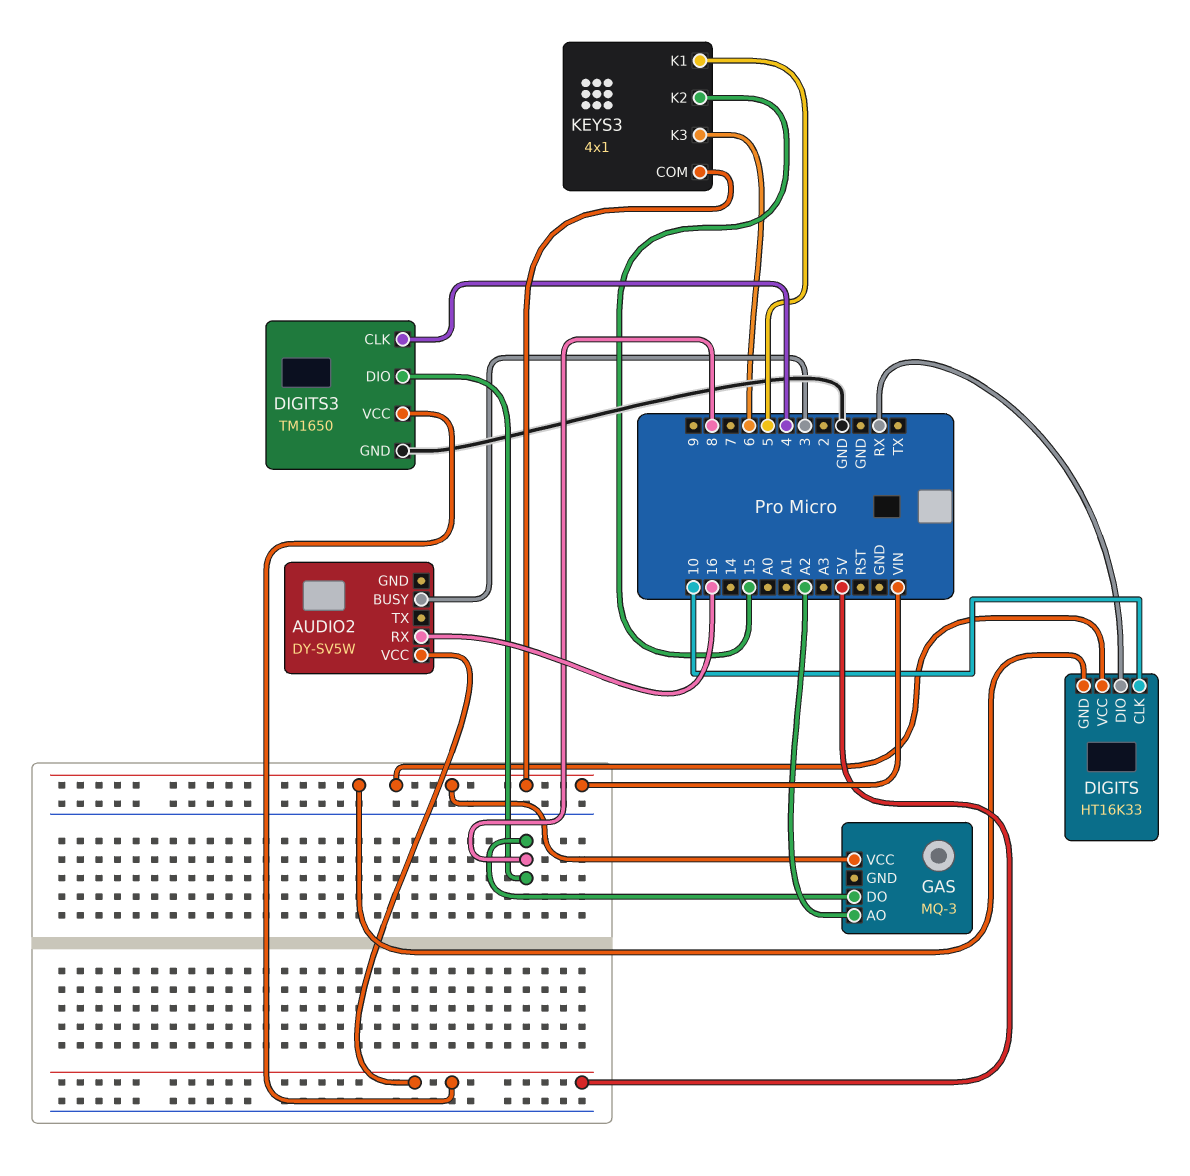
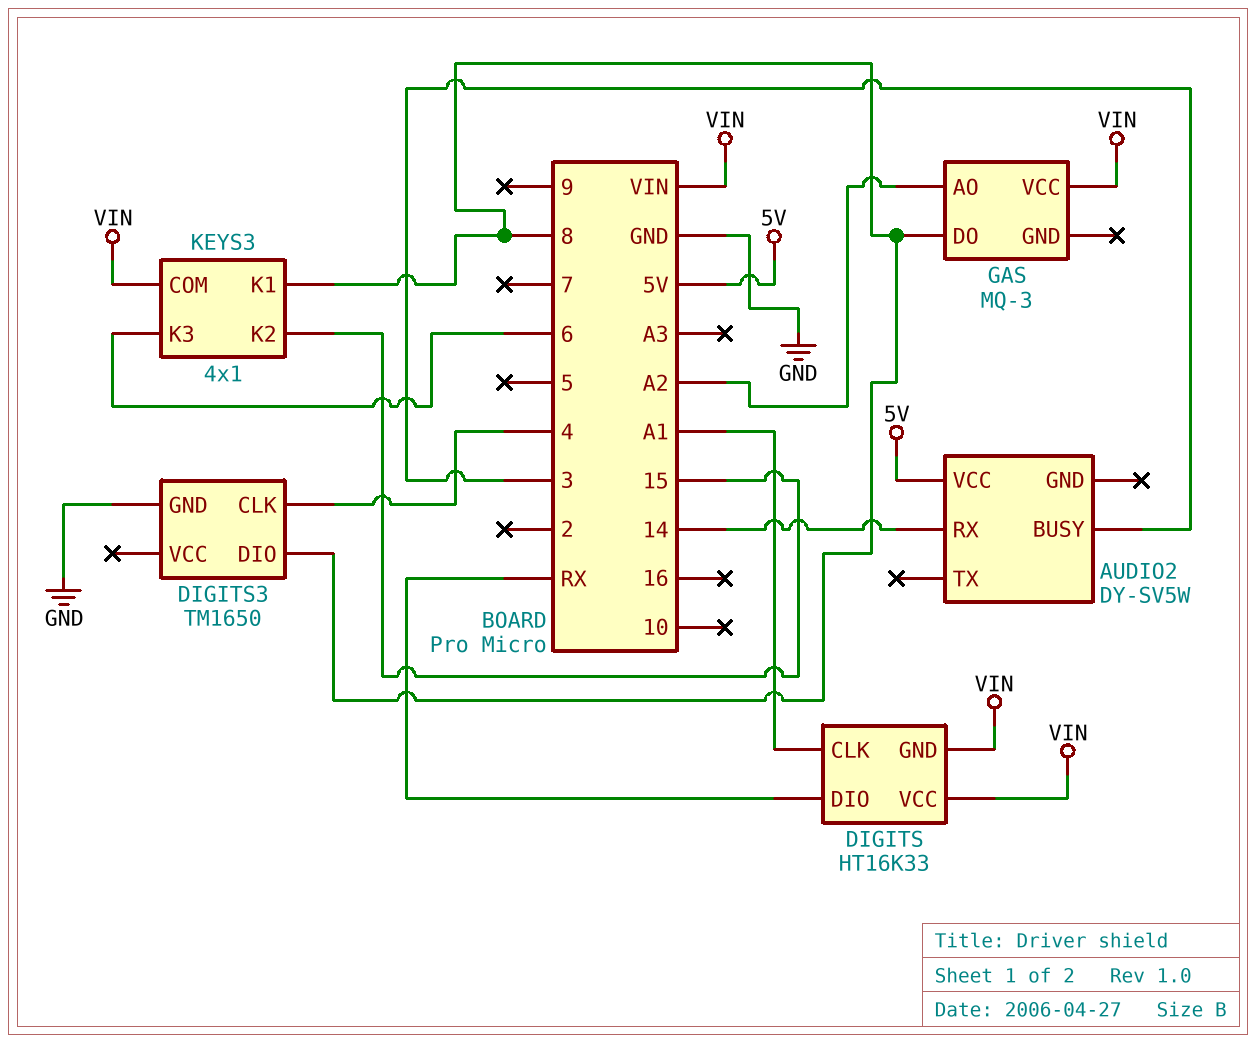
AUDIO2 pin RX: 16 -> 14
DIGITS pin CLK: 10 -> A1
DIGITS3 pin VCC: 5V -> none
KEYS3 pin K1: 5 -> 8

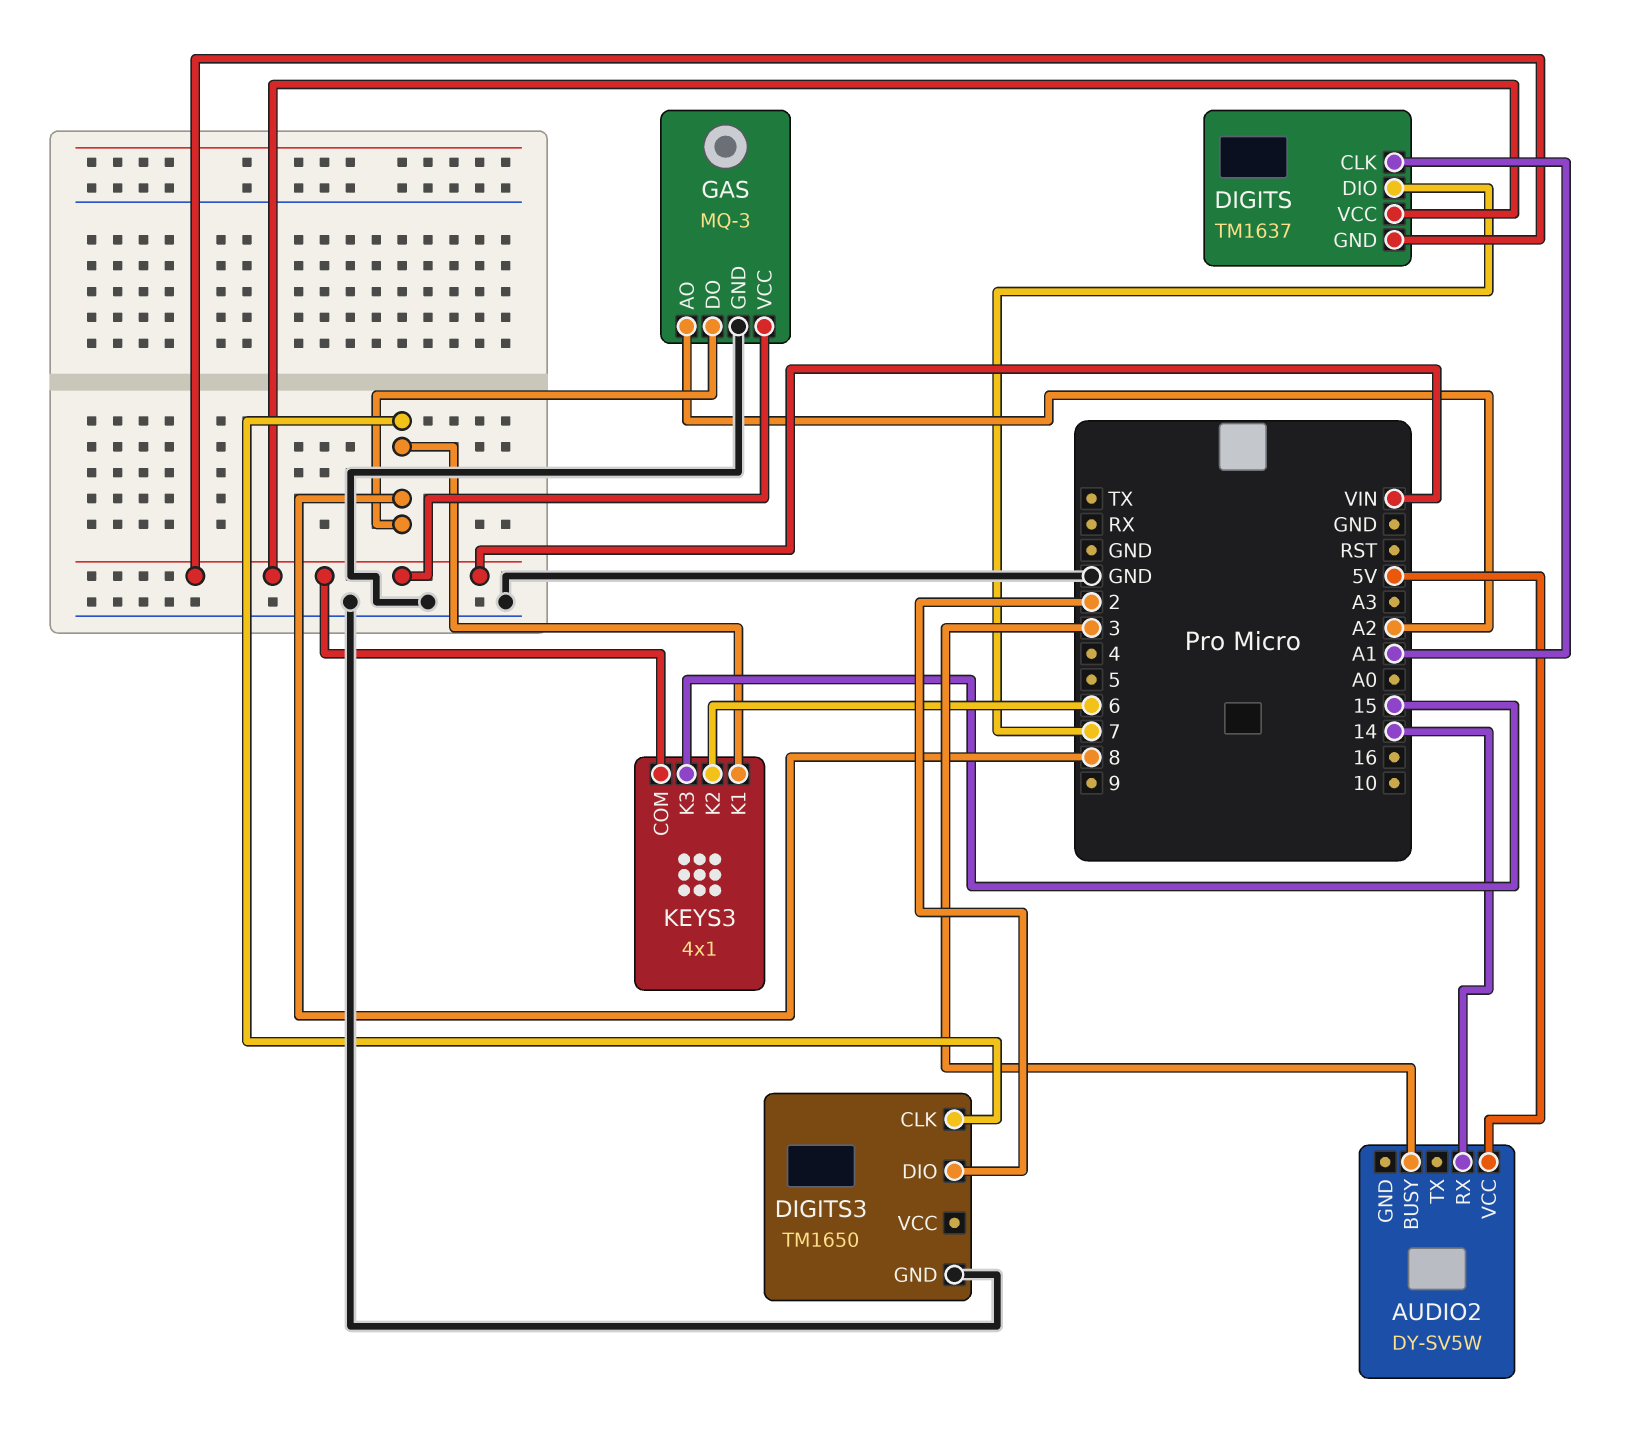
DIGITS: HT16K33 -> TM1637
DIGITS pin DIO: RX -> 7
DIGITS3 pin CLK: 4 -> 8
DIGITS3 pin DIO: 8 -> 2
GAS pin GND: none -> GND
KEYS3 pin K2: 15 -> 6
KEYS3 pin K3: 6 -> 15

